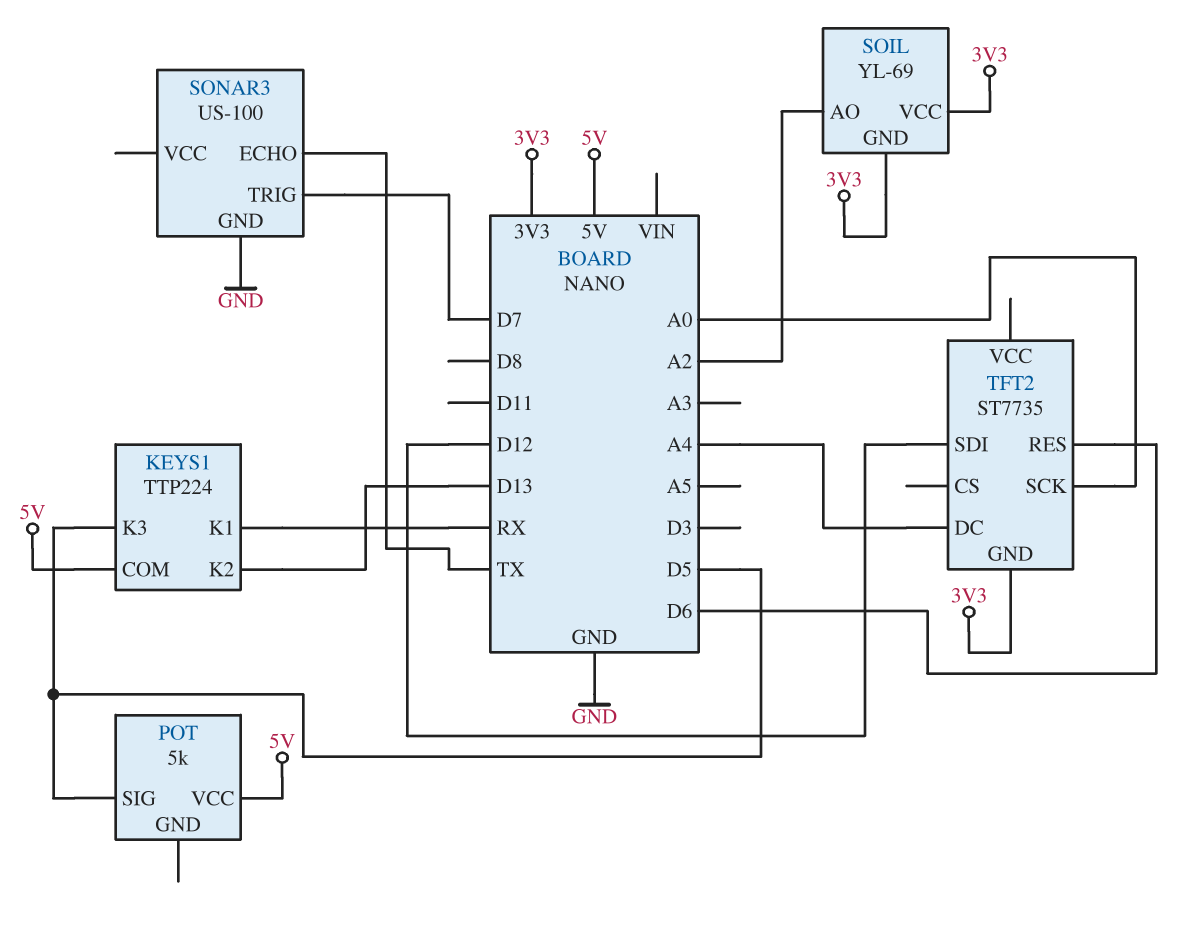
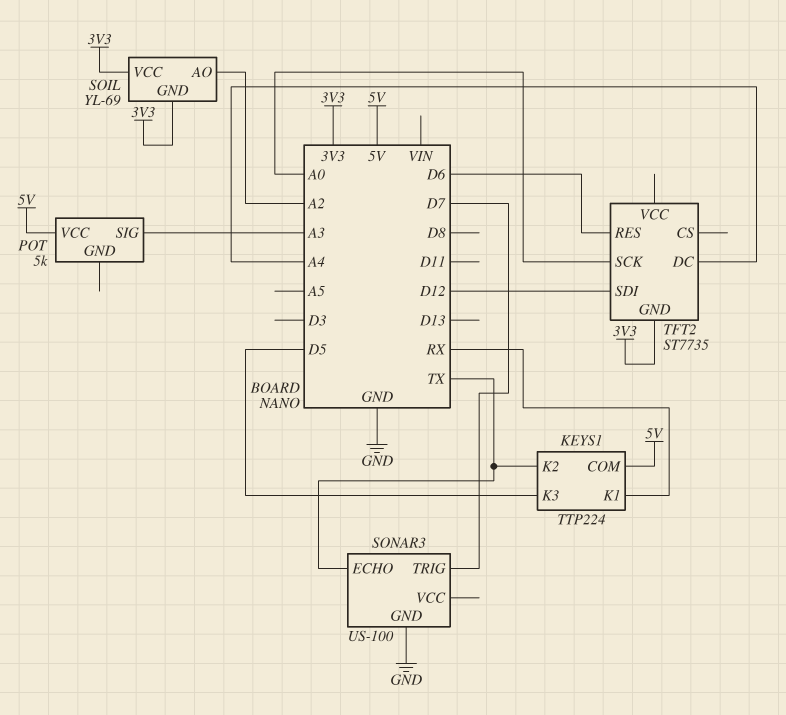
KEYS1 pin K2: D13 -> TX
POT pin SIG: D5 -> A3

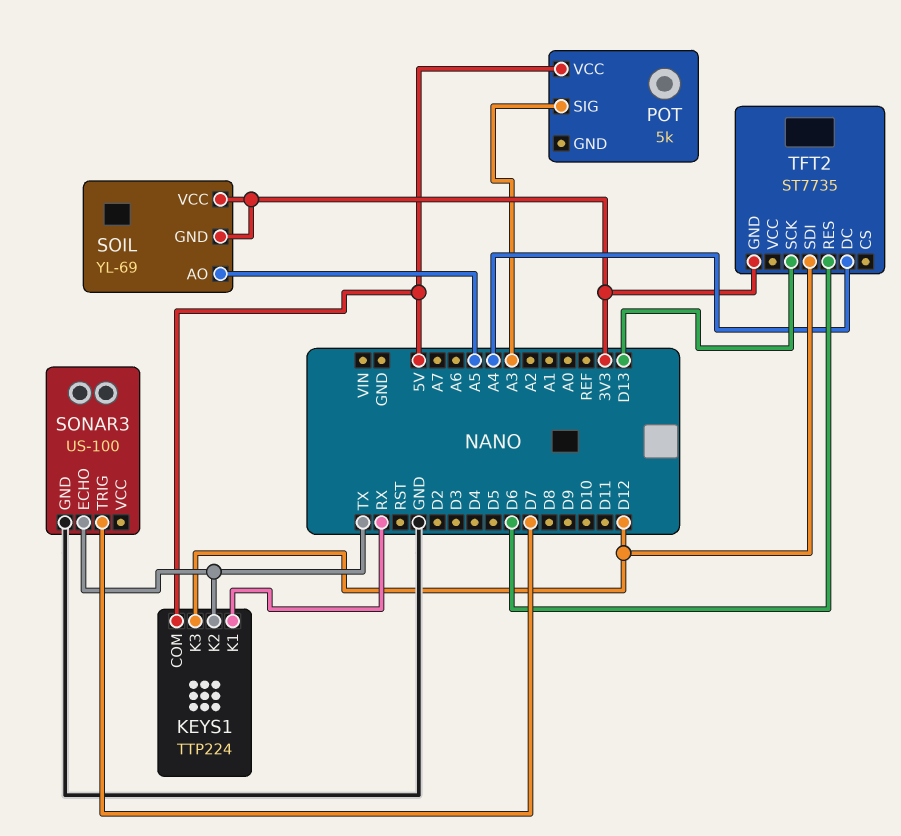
KEYS1 pin K3: D5 -> D12
SOIL pin AO: A2 -> A5
TFT2 pin SCK: A0 -> D13

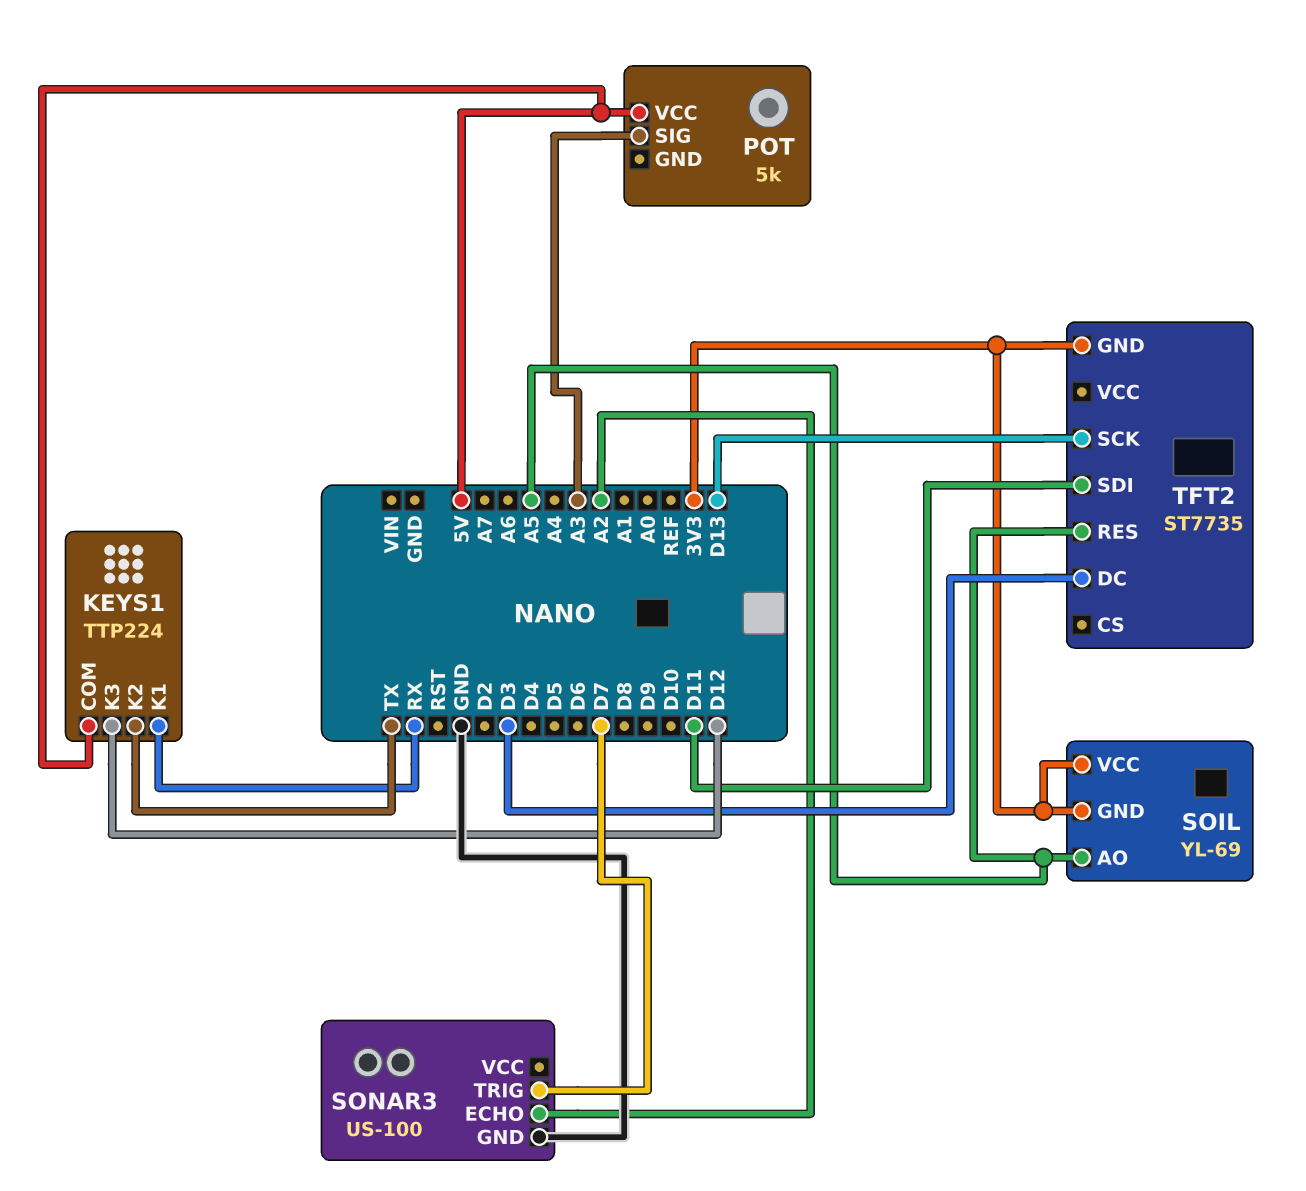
SONAR3 pin ECHO: TX -> A2
TFT2 pin DC: A4 -> D3
TFT2 pin RES: D6 -> A5
TFT2 pin SDI: D12 -> D11

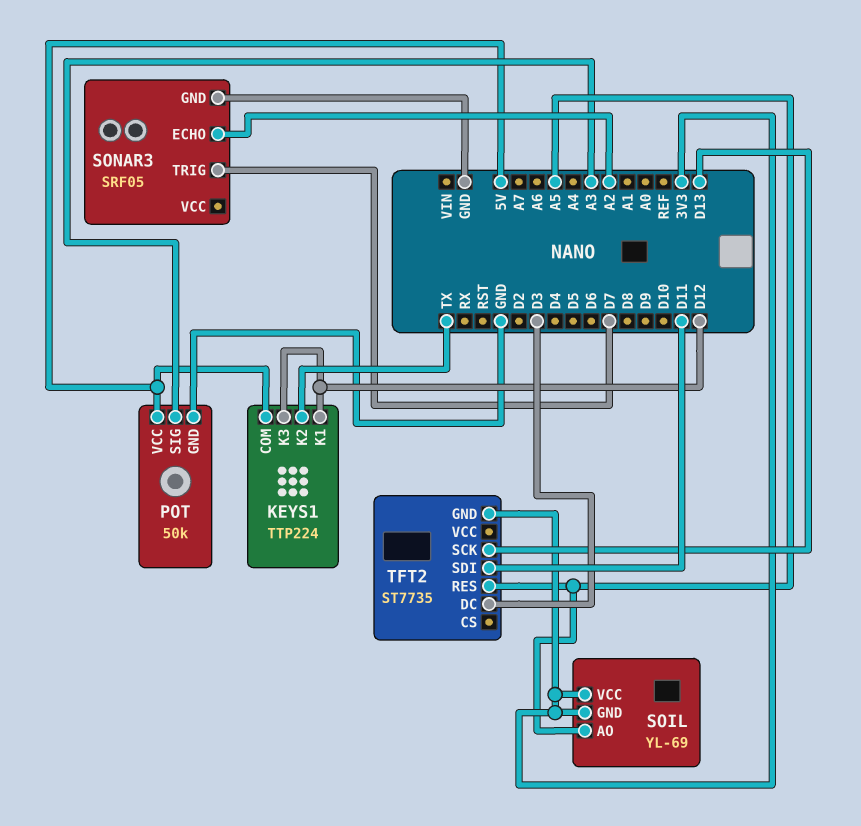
KEYS1 pin K1: RX -> D12
POT: 5k -> 50k
POT pin GND: none -> GND
SONAR3: US-100 -> SRF05

